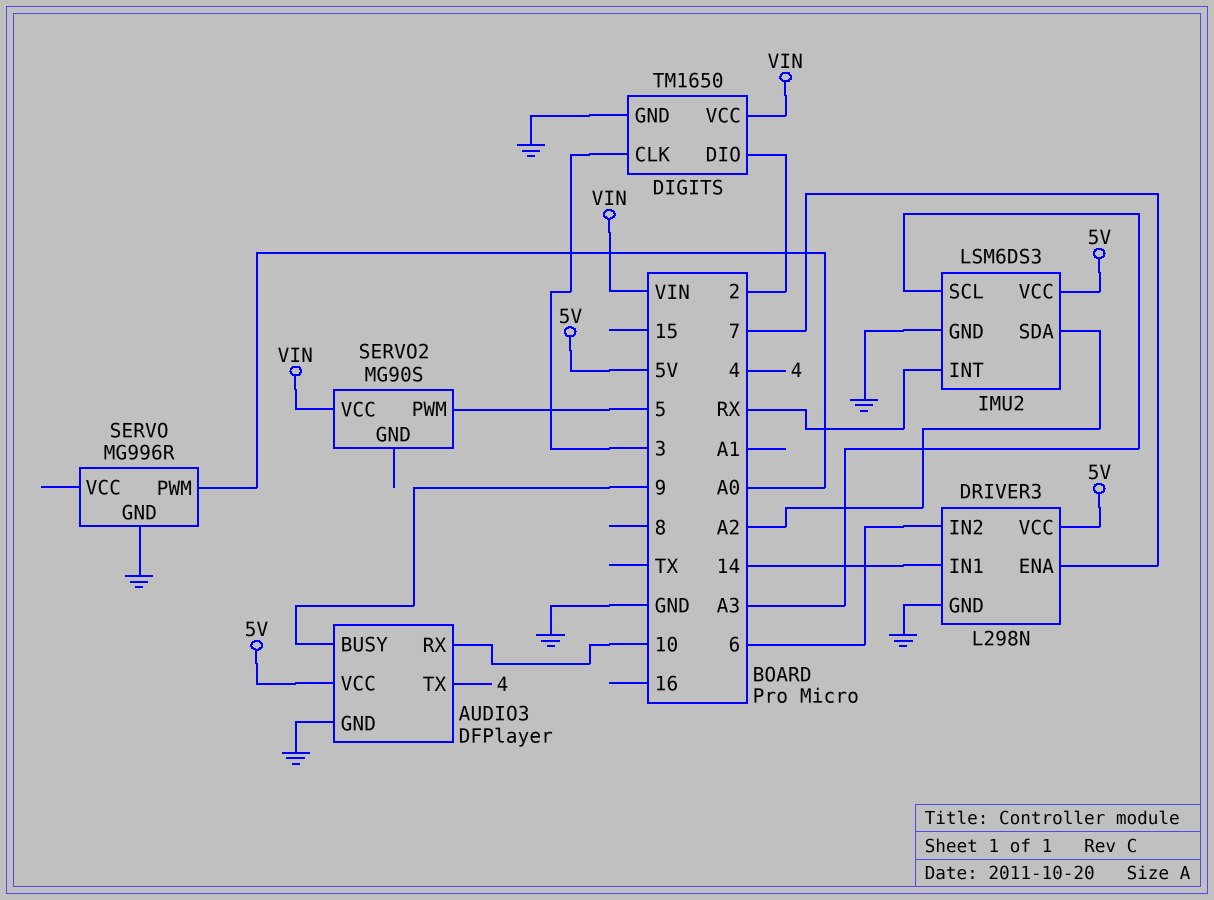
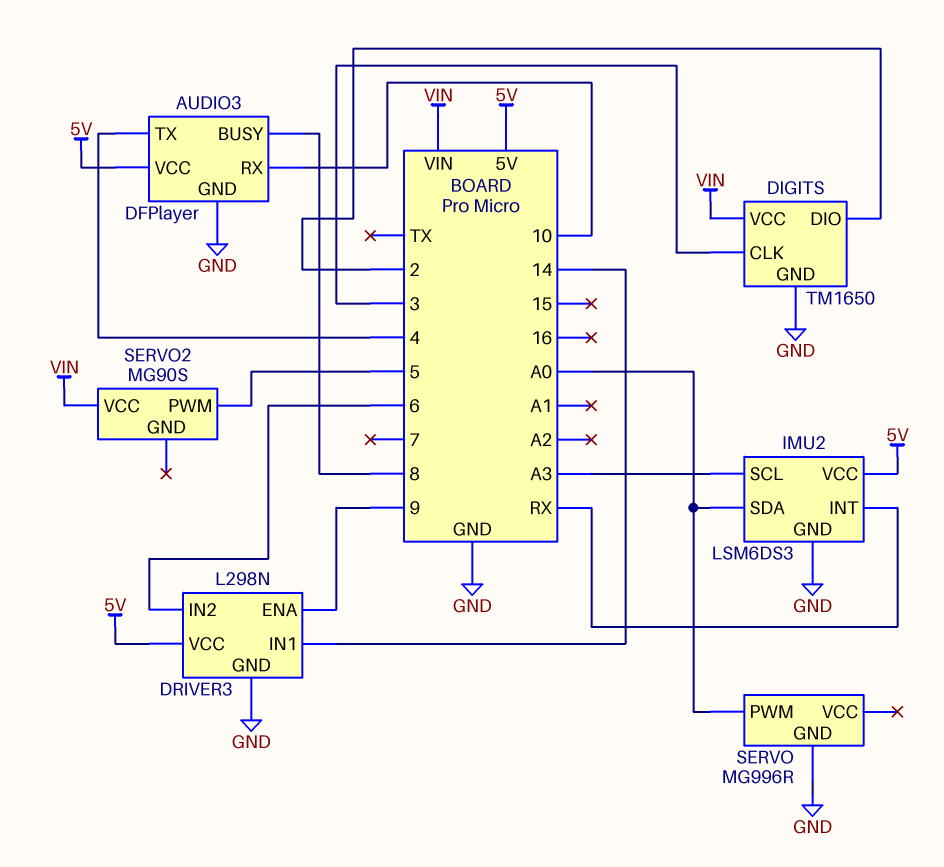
AUDIO3 pin BUSY: 9 -> 8
DRIVER3 pin ENA: 7 -> 9
IMU2 pin SDA: A2 -> A0

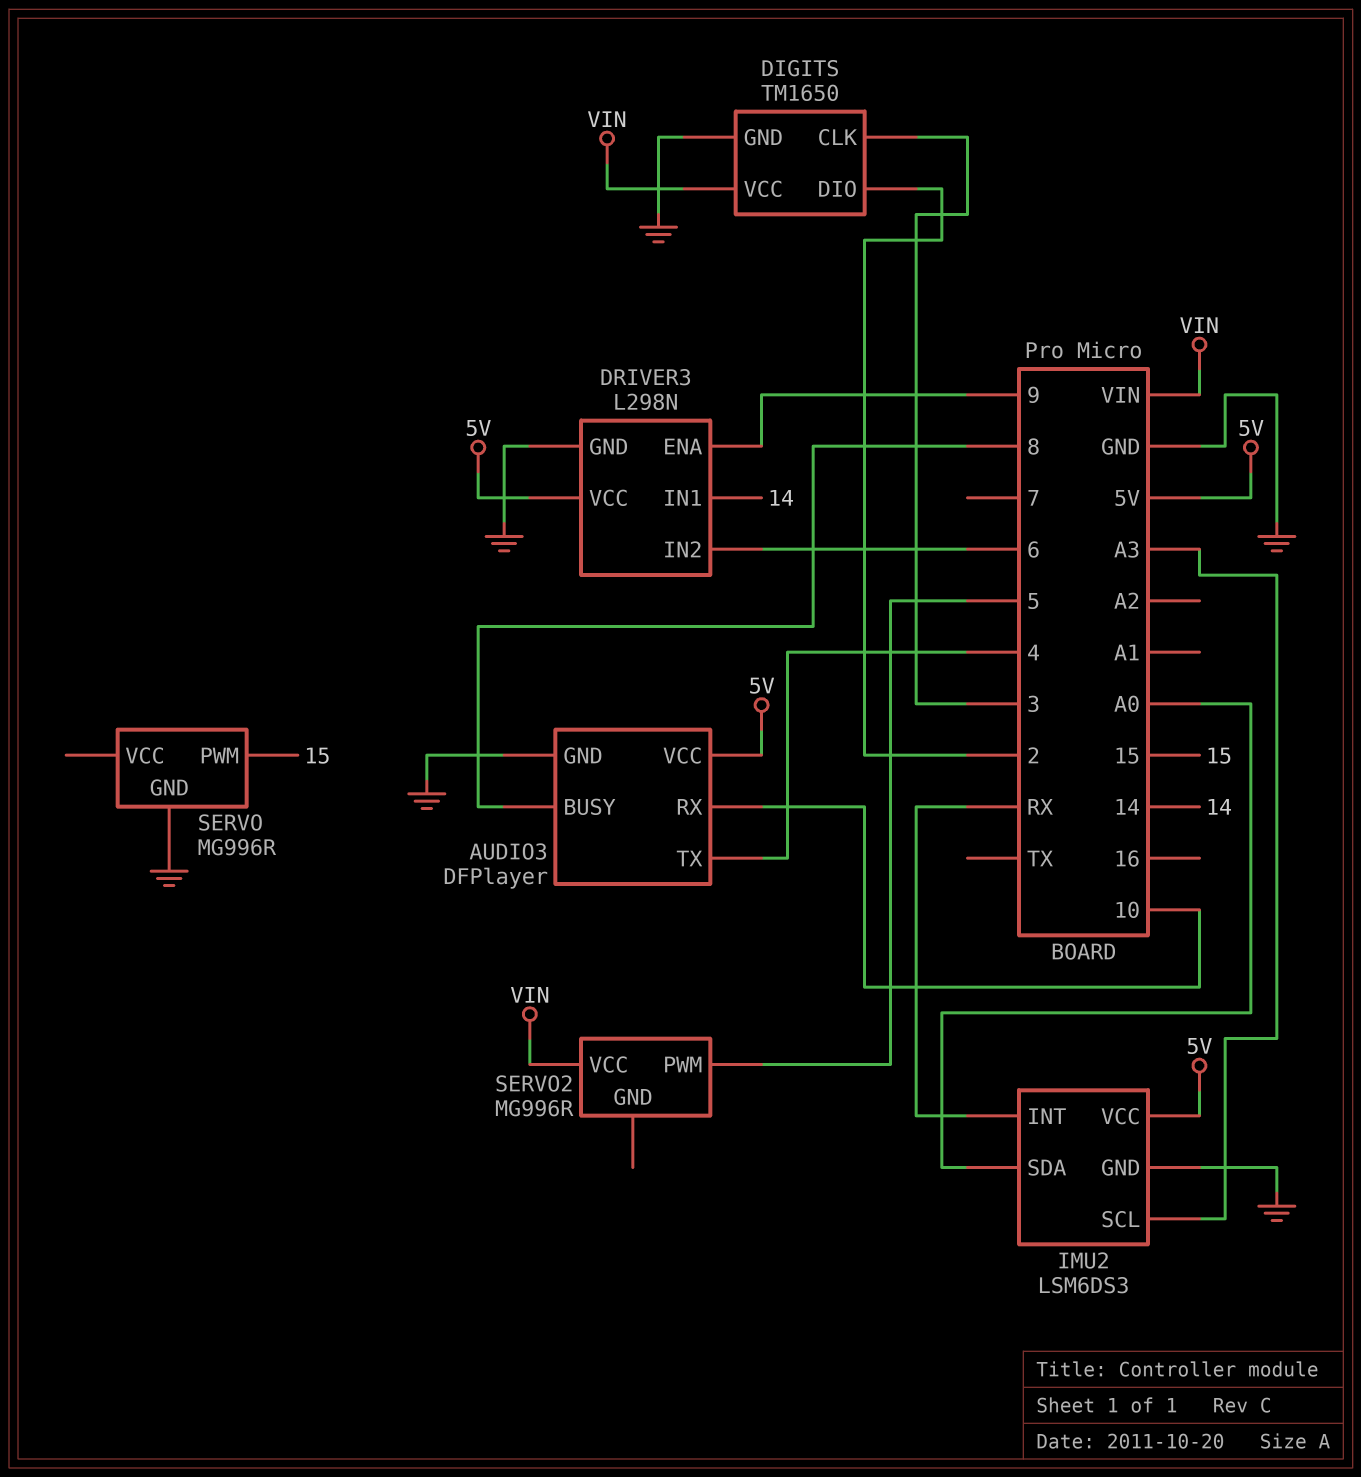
SERVO pin PWM: A0 -> 15
SERVO2: MG90S -> MG996R

